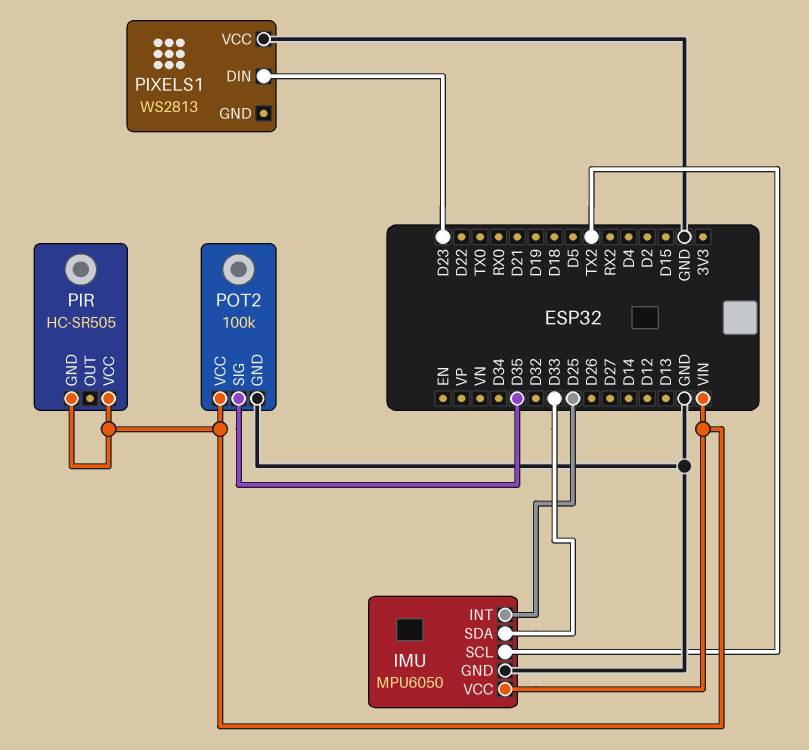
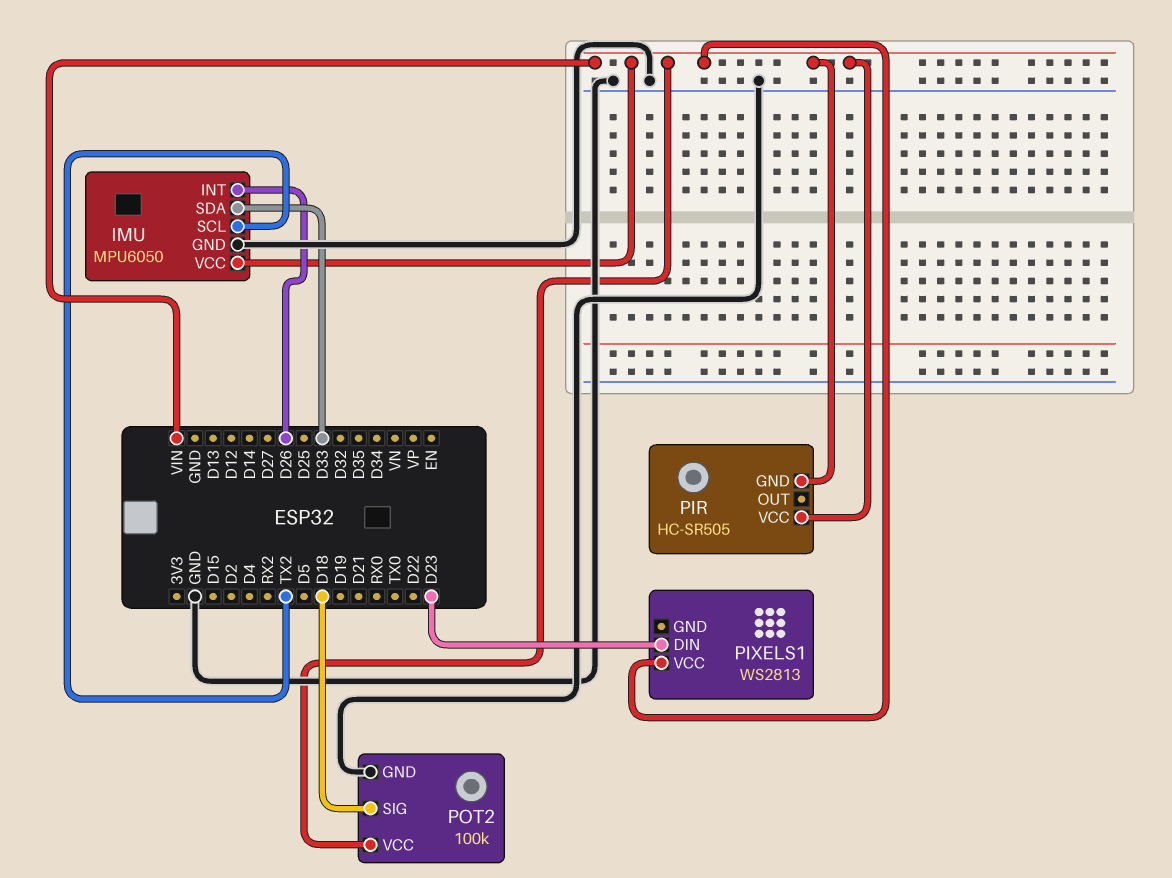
IMU pin INT: D25 -> D26
PIXELS1 pin VCC: GND -> VIN
POT2 pin SIG: D35 -> D18

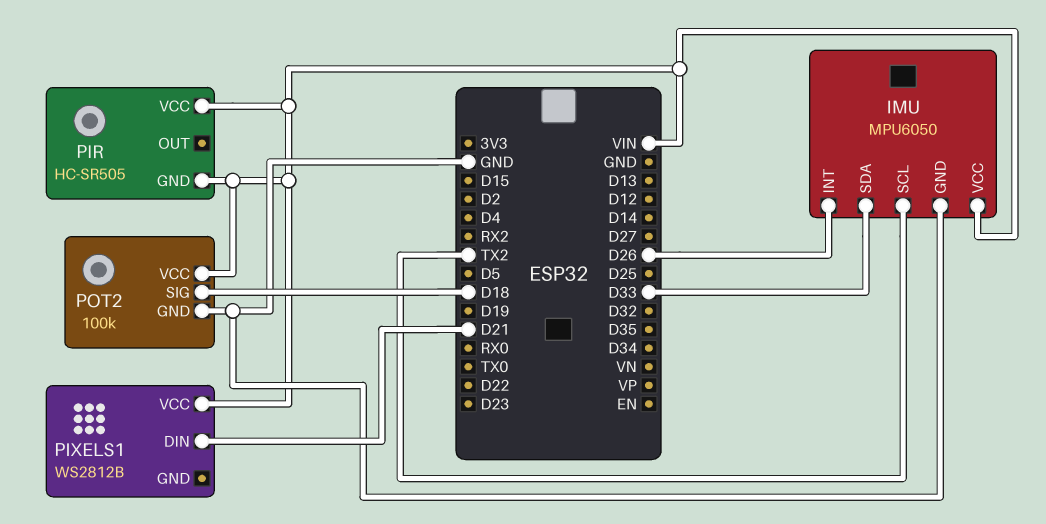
PIXELS1: WS2813 -> WS2812B
PIXELS1 pin DIN: D23 -> D21

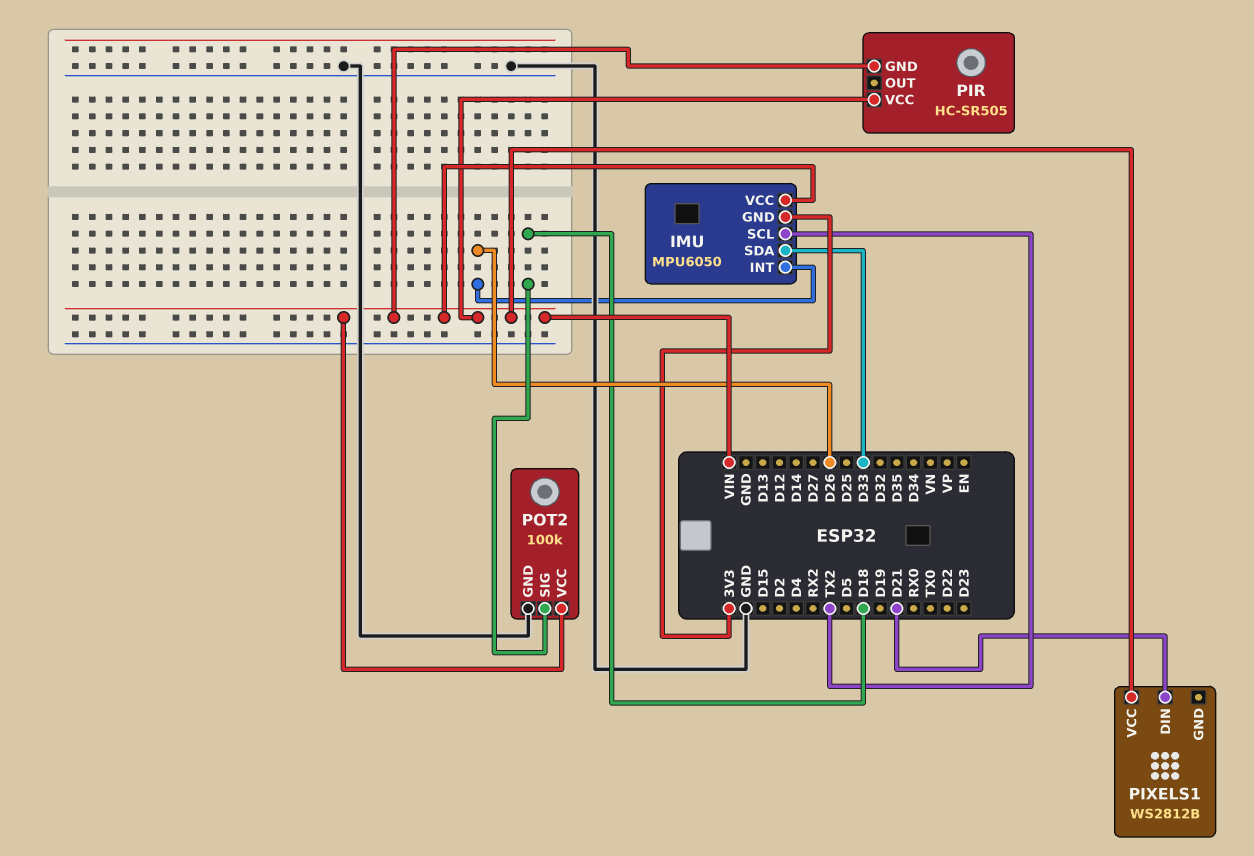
IMU pin GND: GND -> 3V3

